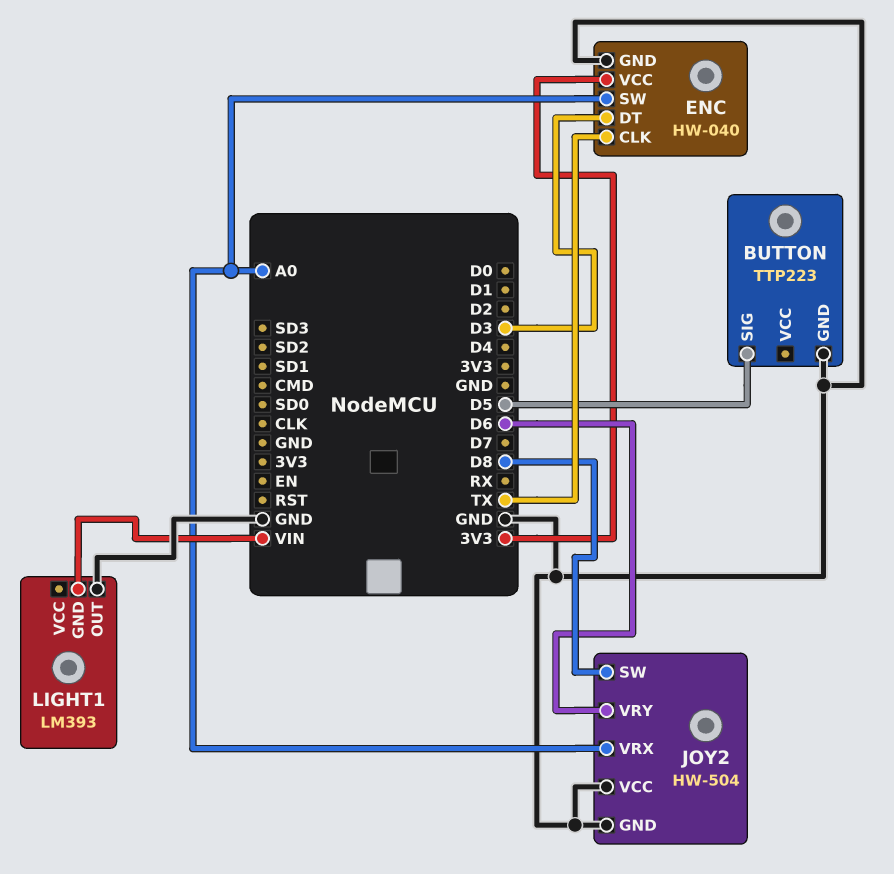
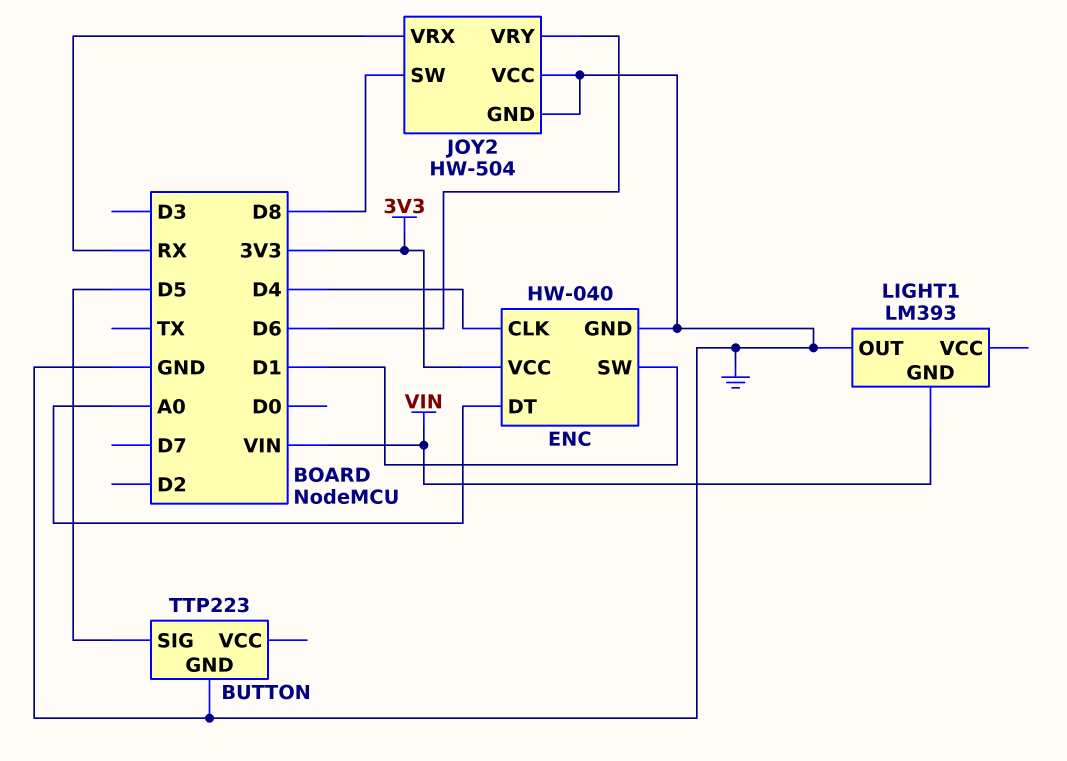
ENC pin CLK: TX -> D4
ENC pin DT: D3 -> A0
ENC pin SW: A0 -> D1
JOY2 pin VRX: A0 -> RX

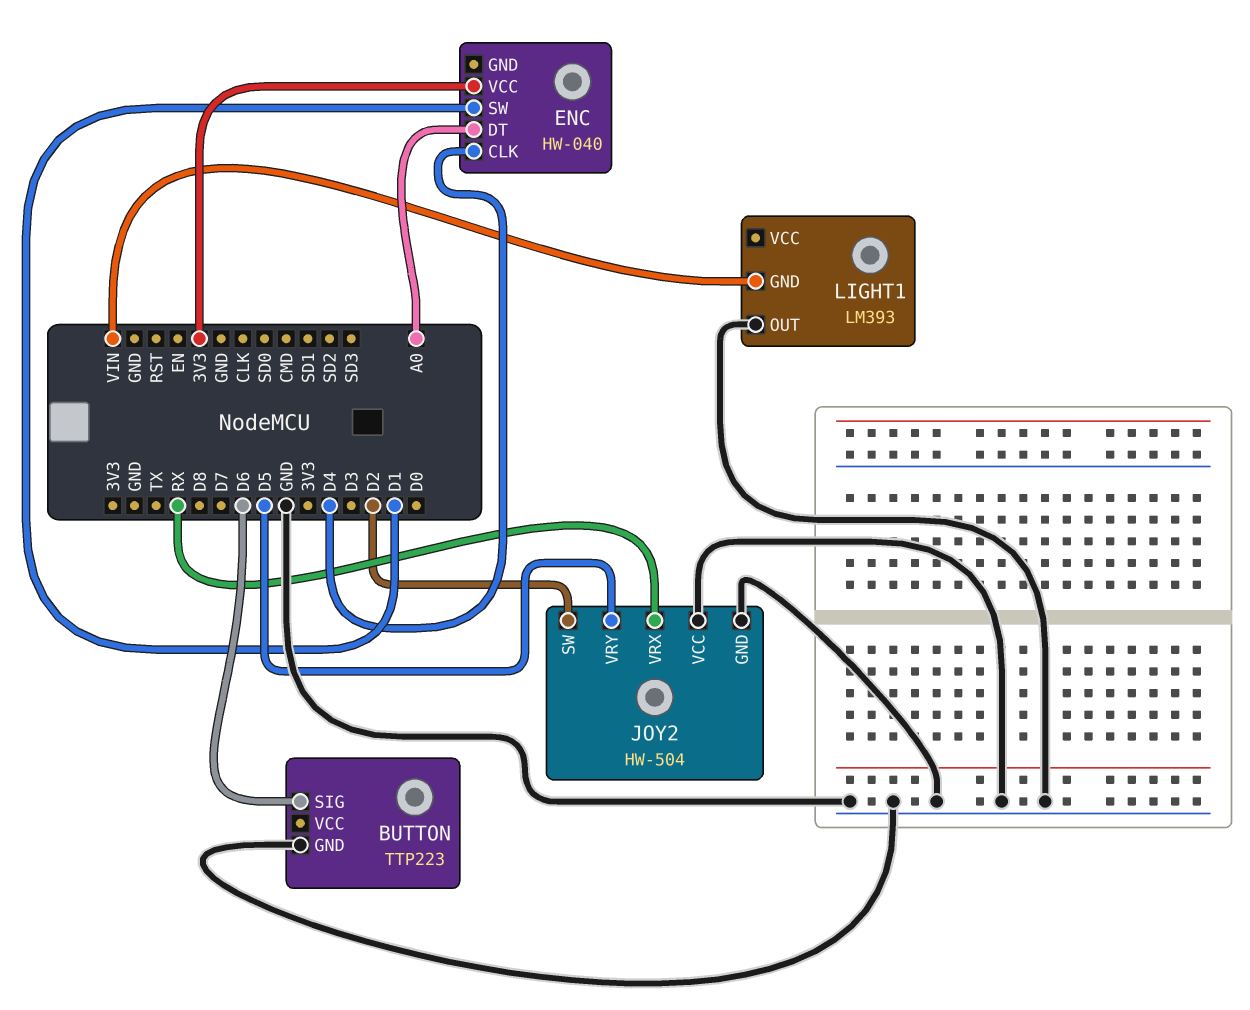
BUTTON pin SIG: D5 -> D6
ENC pin GND: GND -> none
JOY2 pin SW: D8 -> D2
JOY2 pin VRY: D6 -> D5

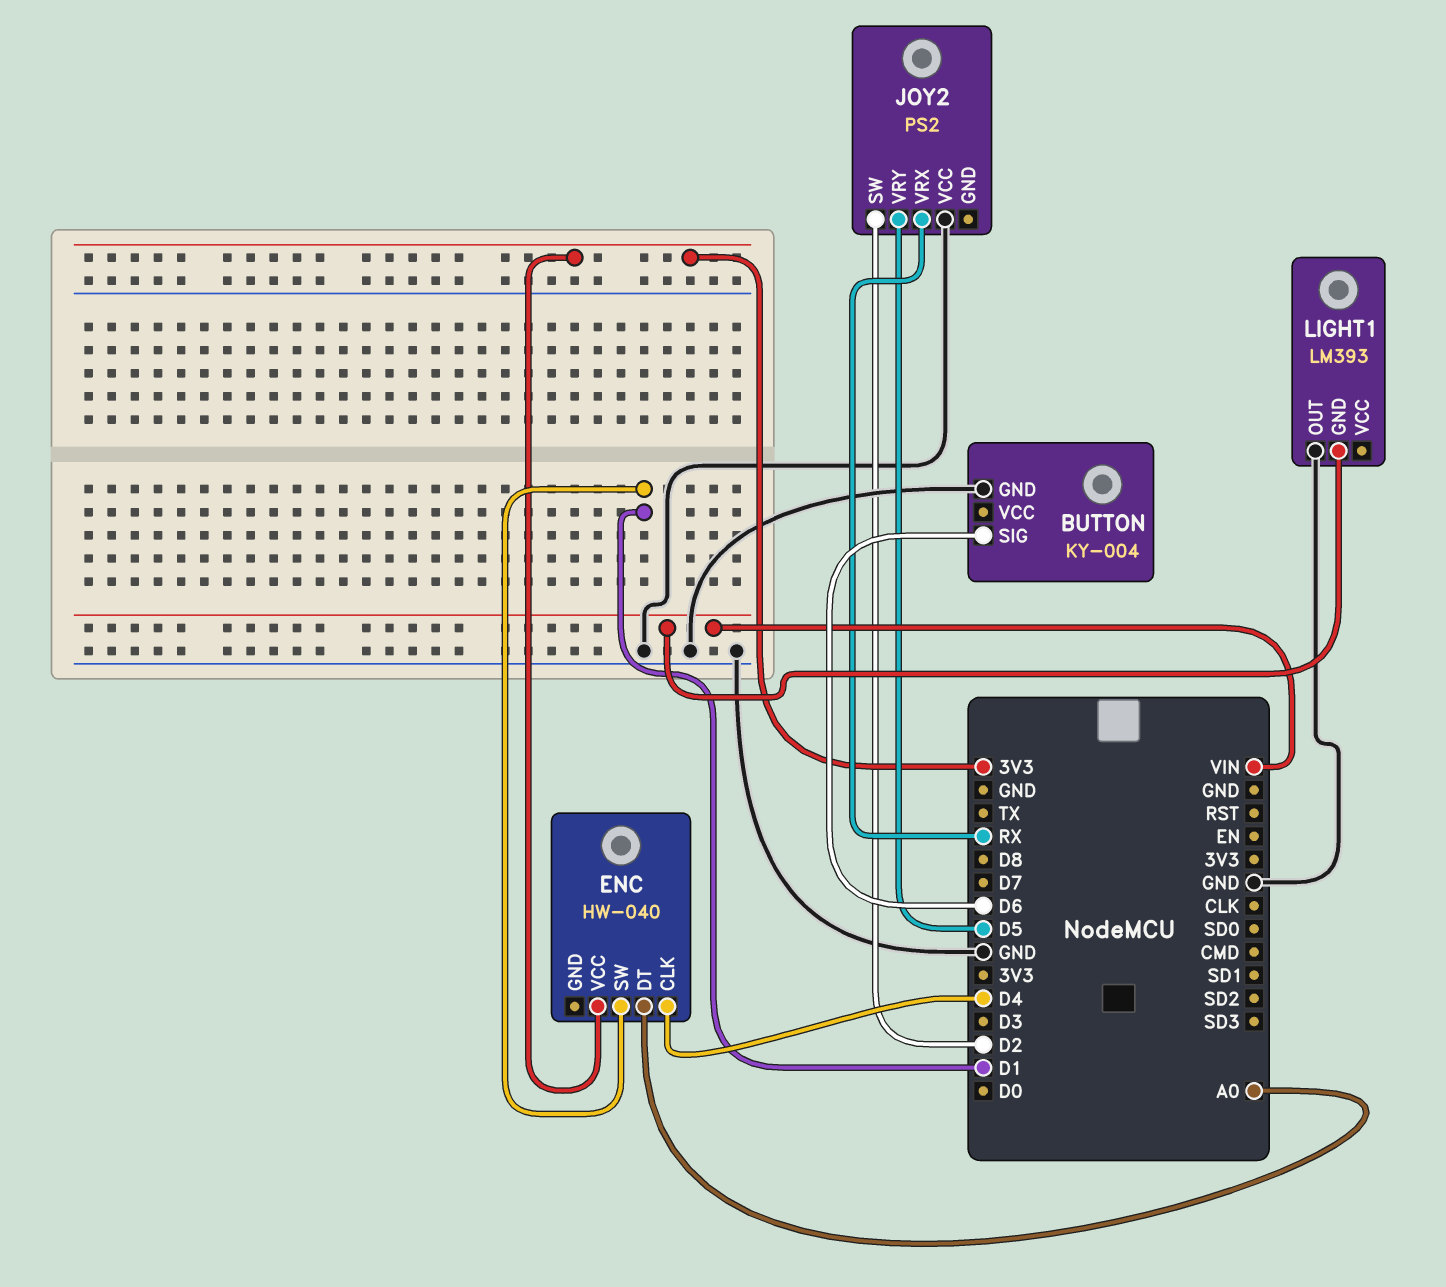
BUTTON: TTP223 -> KY-004
JOY2: HW-504 -> PS2
JOY2 pin GND: GND -> none

